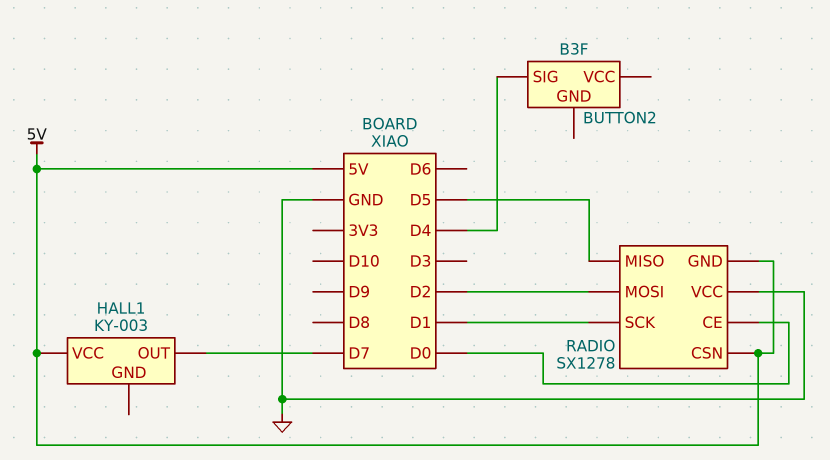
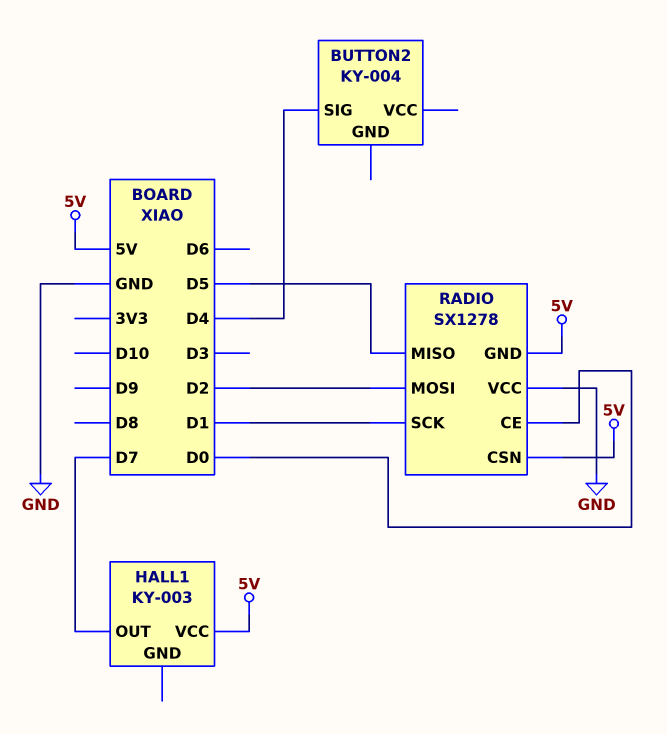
BUTTON2: B3F -> KY-004

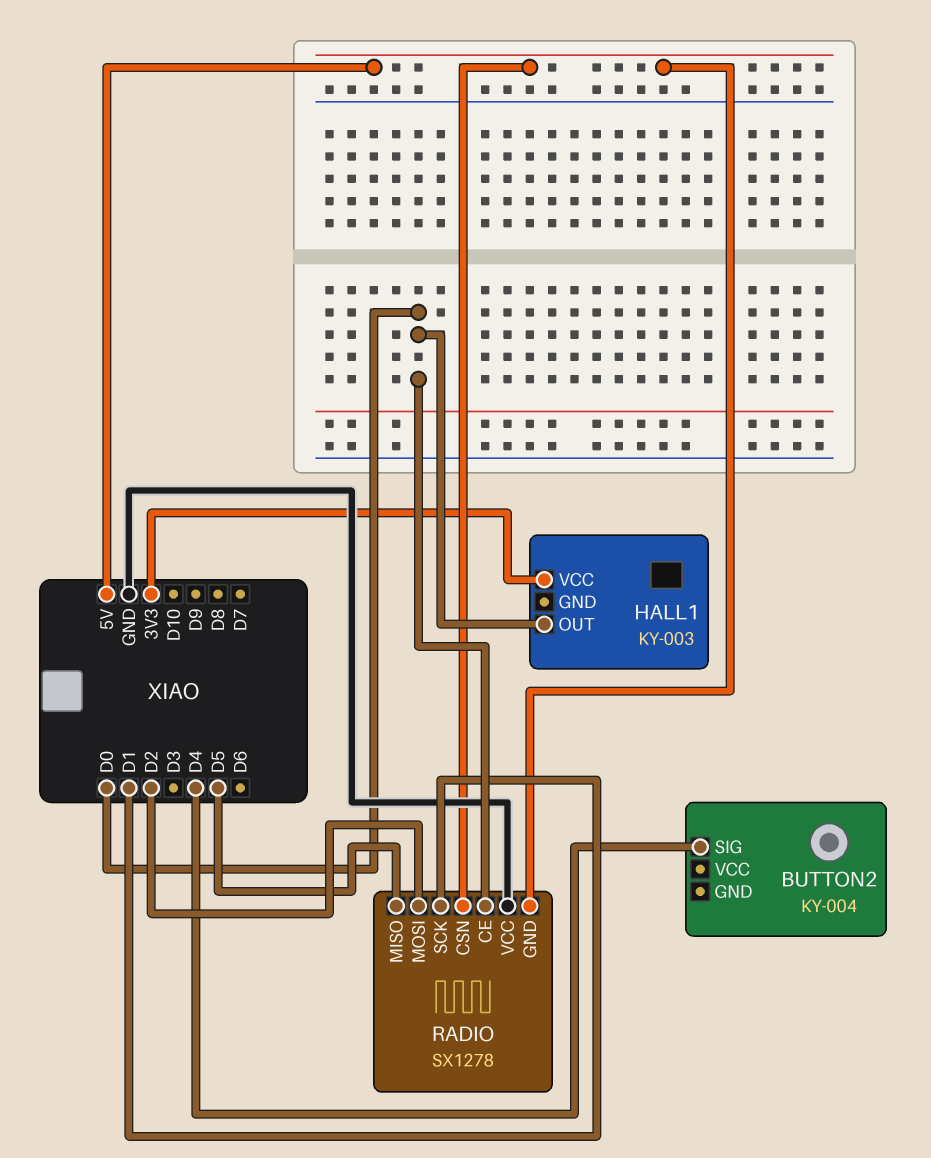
HALL1 pin OUT: D7 -> D0
HALL1 pin VCC: 5V -> 3V3

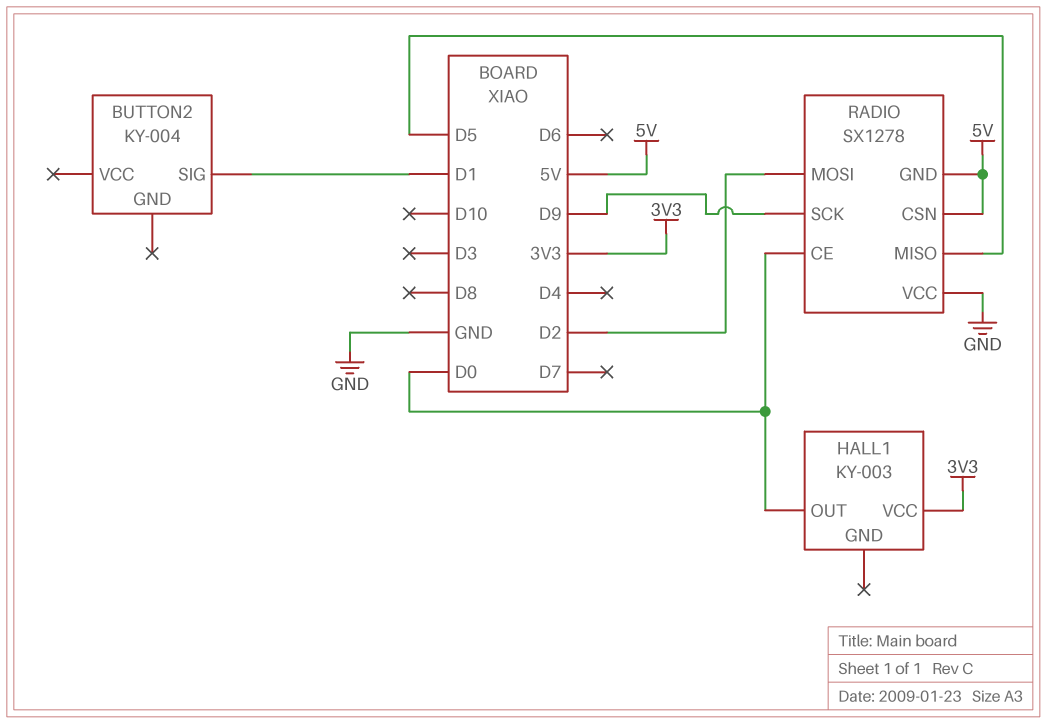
BUTTON2 pin SIG: D4 -> D1
RADIO pin SCK: D1 -> D9

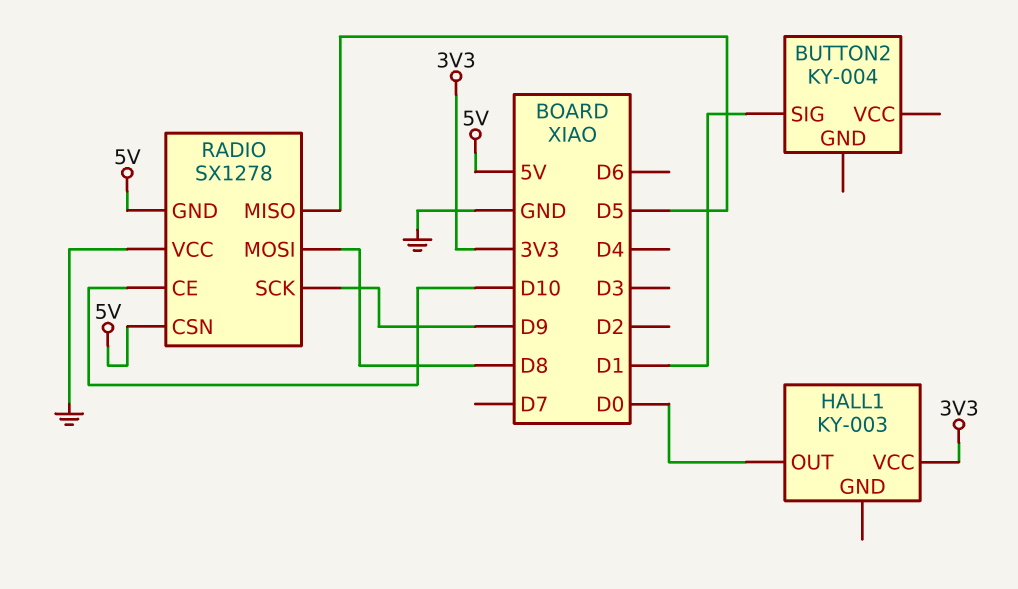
RADIO pin CE: D0 -> D10
RADIO pin MOSI: D2 -> D8

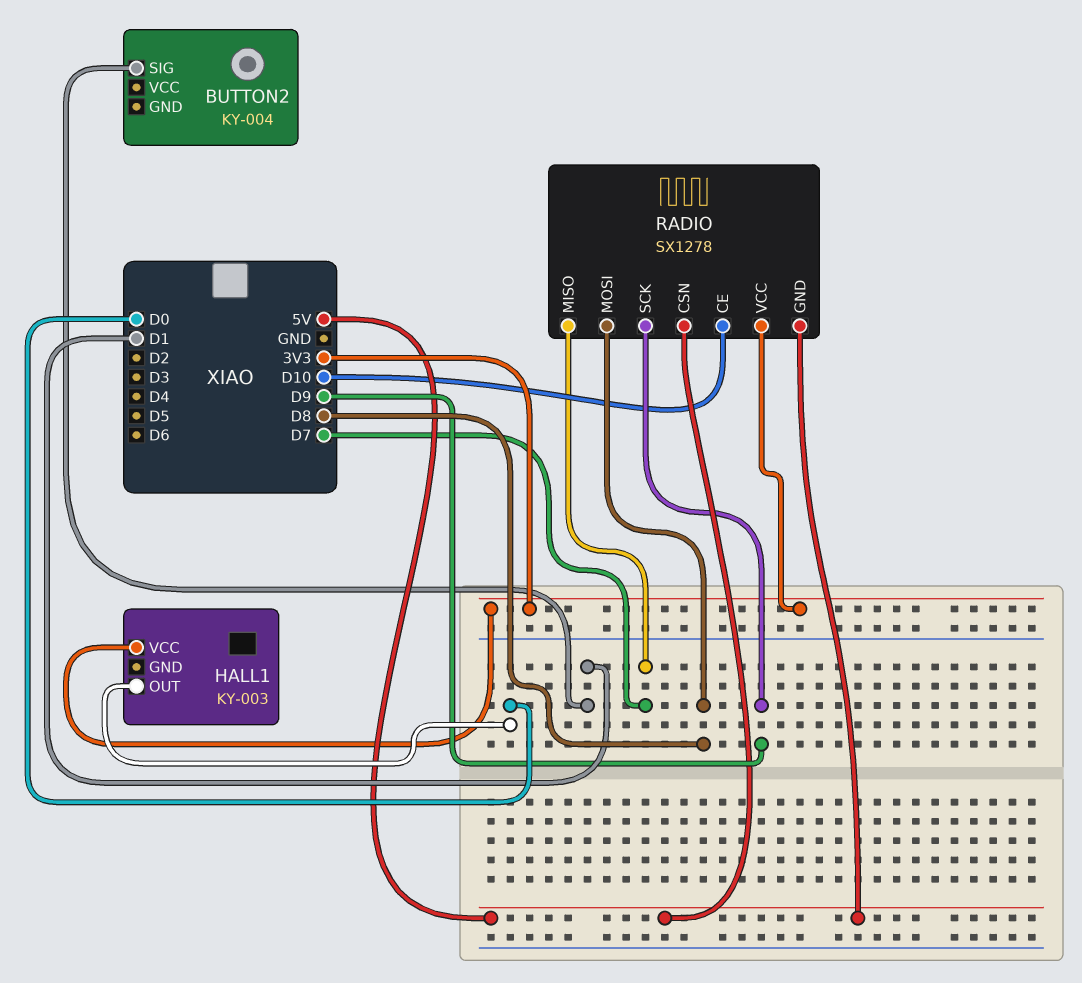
RADIO pin MISO: D5 -> D7
RADIO pin VCC: GND -> 3V3

